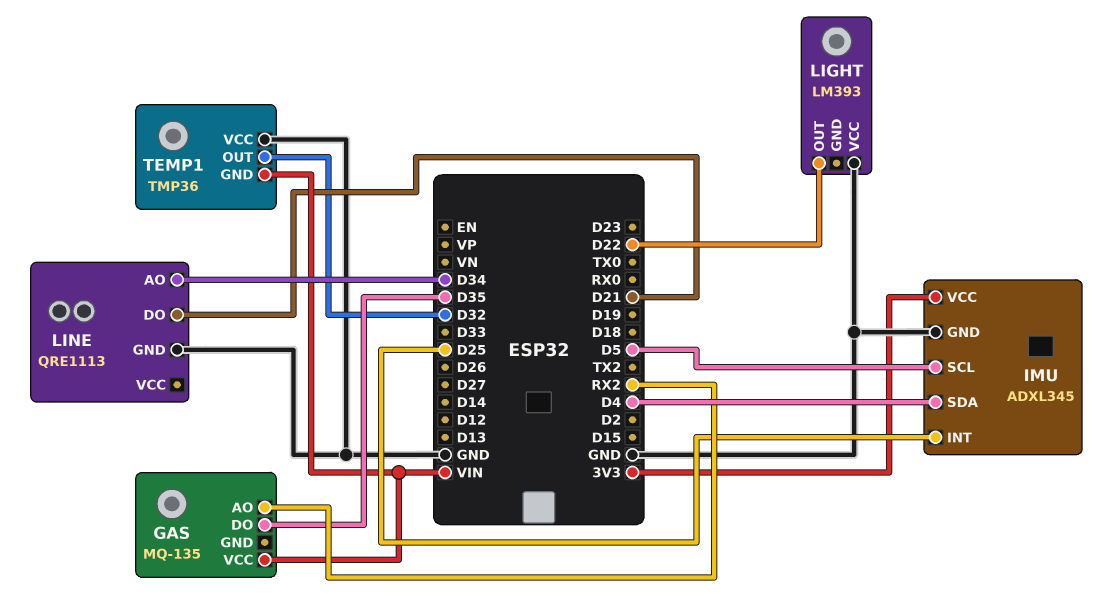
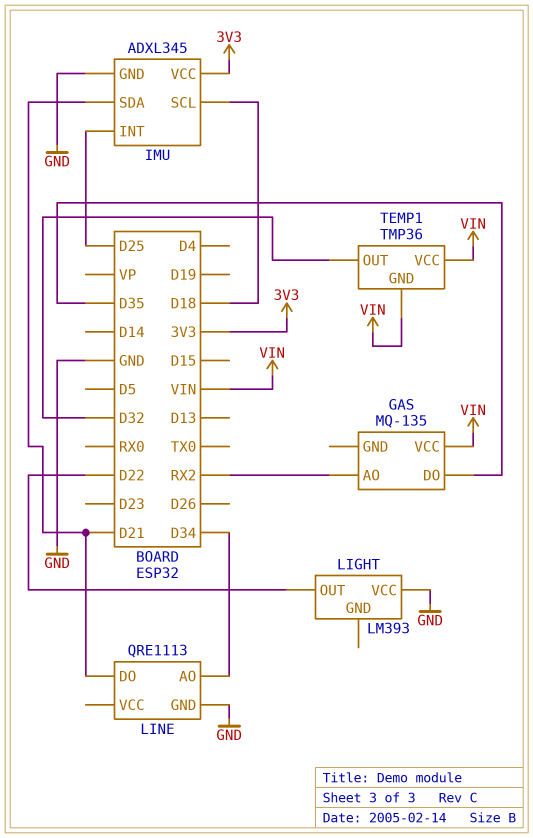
IMU pin SCL: D5 -> D18
IMU pin SDA: D4 -> D21
TEMP1 pin VCC: GND -> VIN

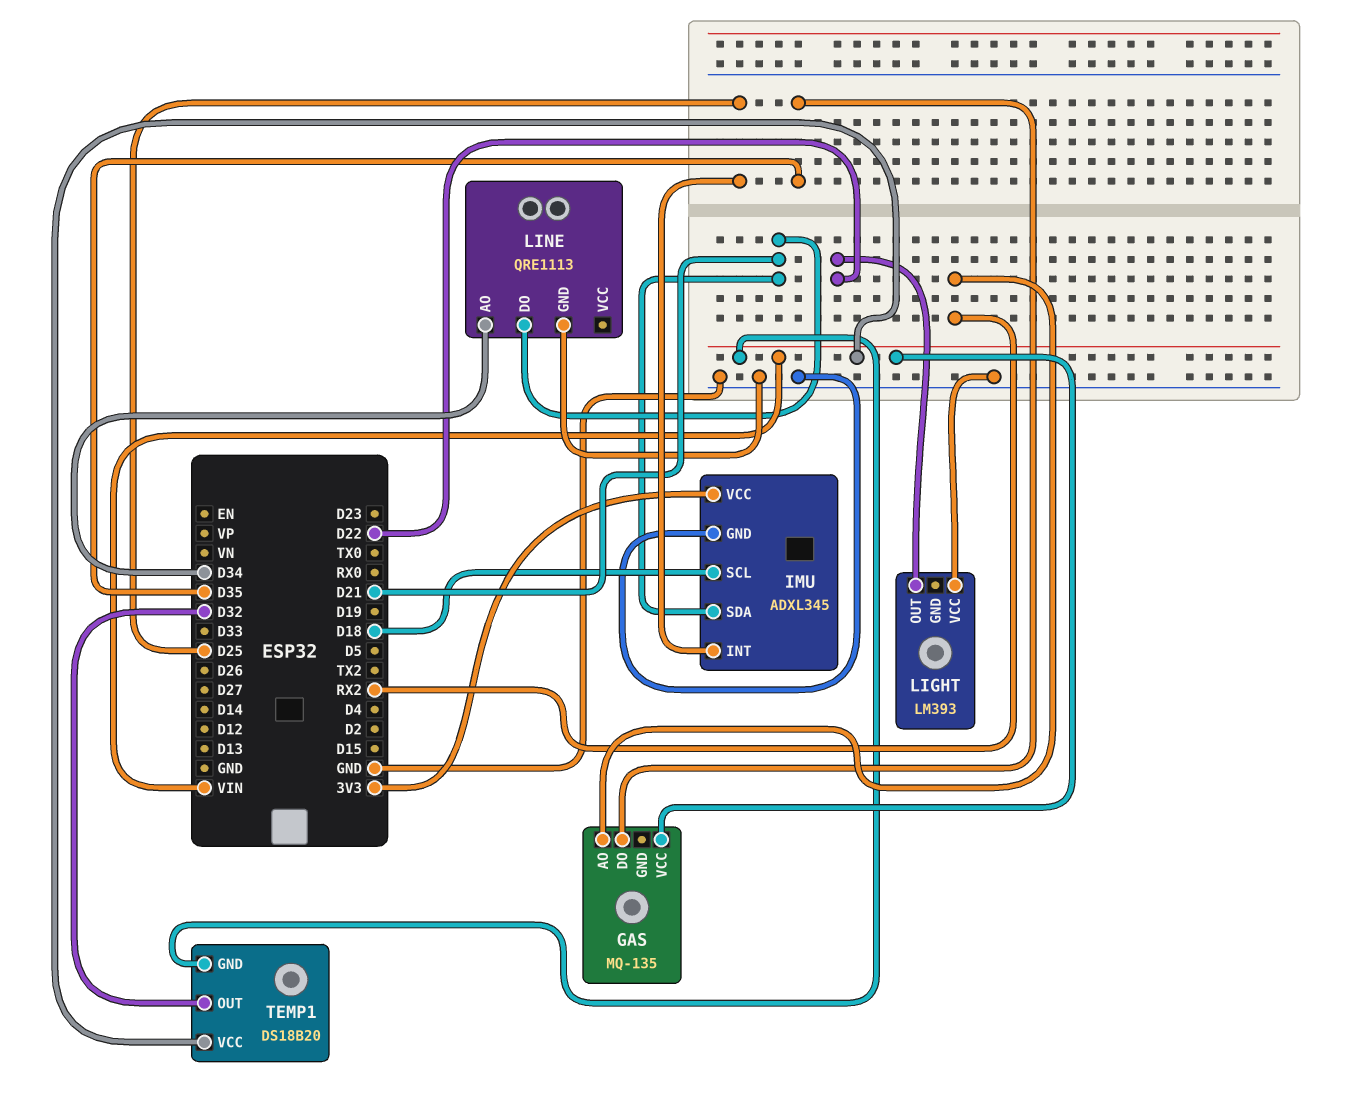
TEMP1: TMP36 -> DS18B20

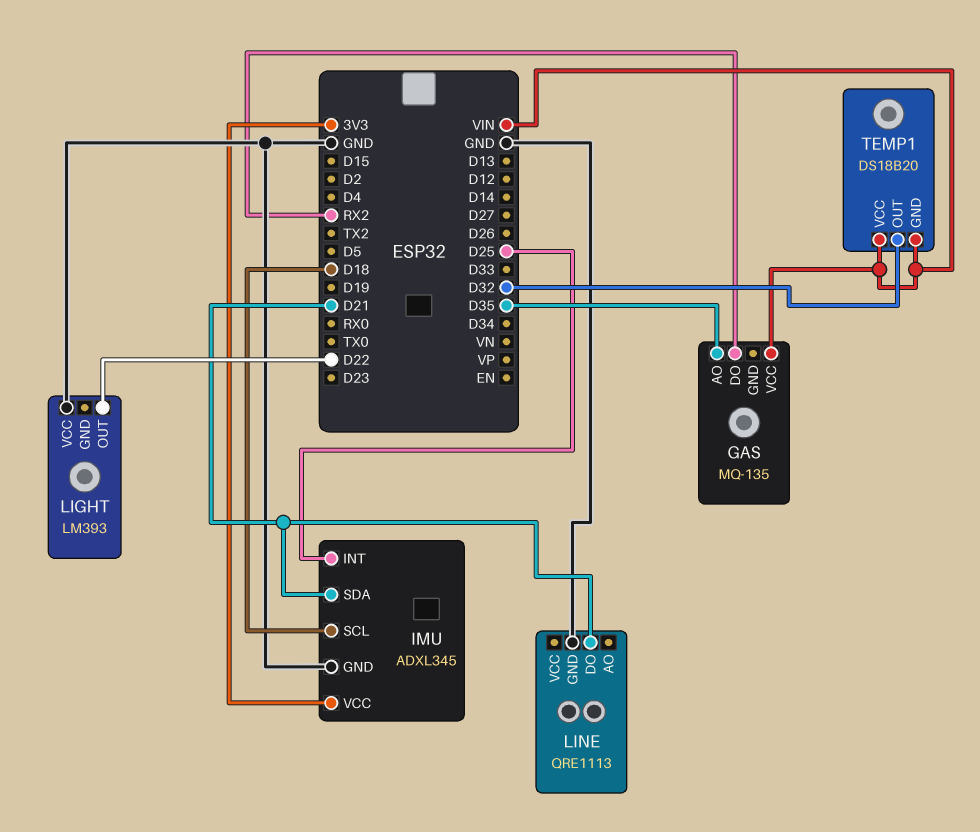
GAS pin AO: RX2 -> D35
GAS pin DO: D35 -> RX2
LINE pin AO: D34 -> none

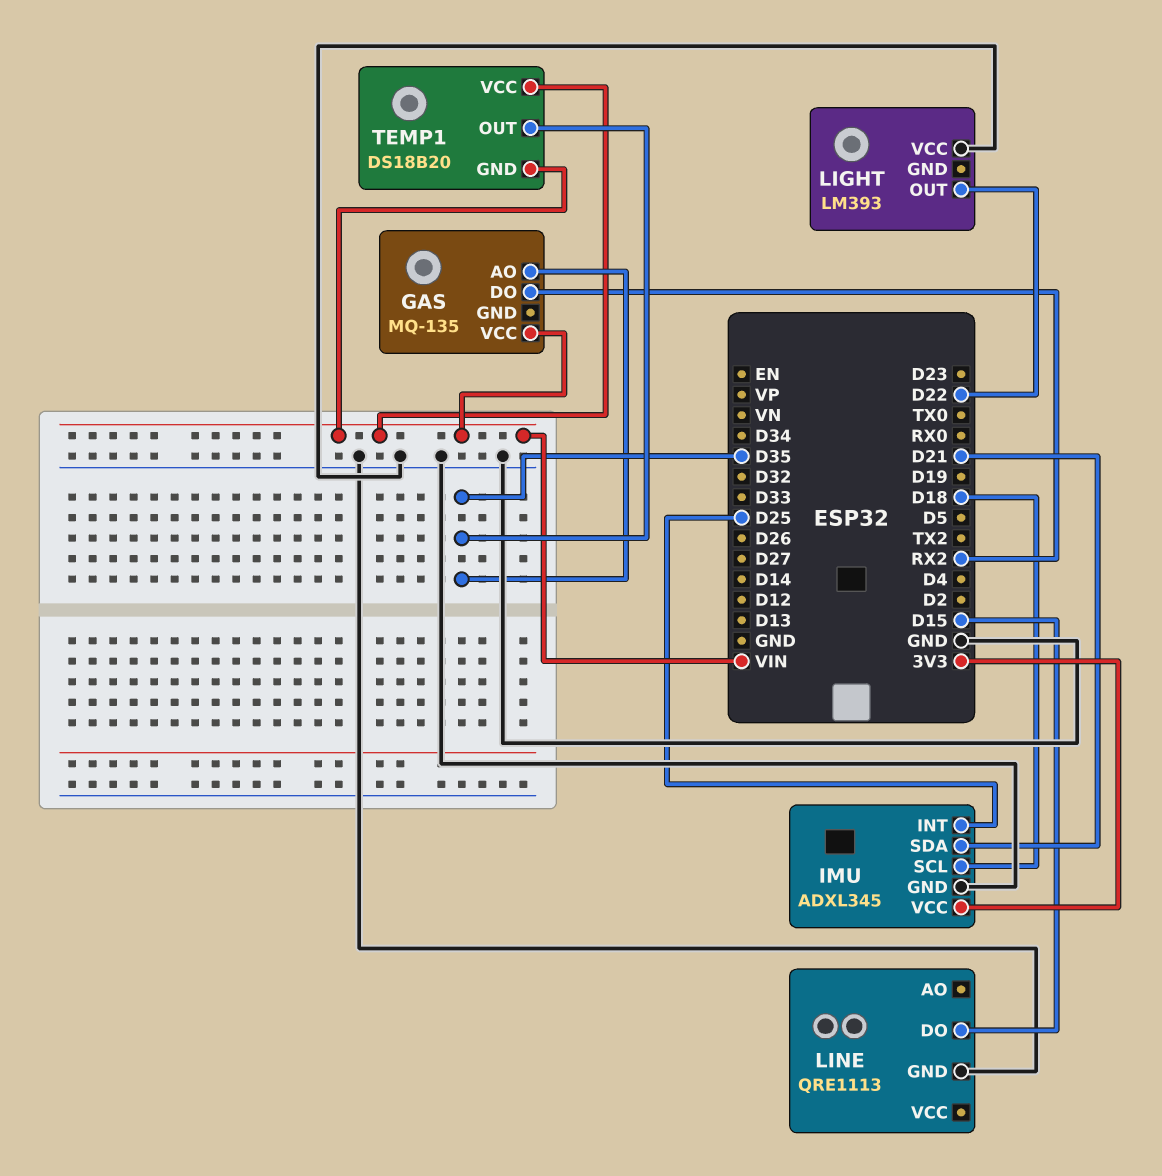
LINE pin DO: D21 -> D15
TEMP1 pin OUT: D32 -> D35

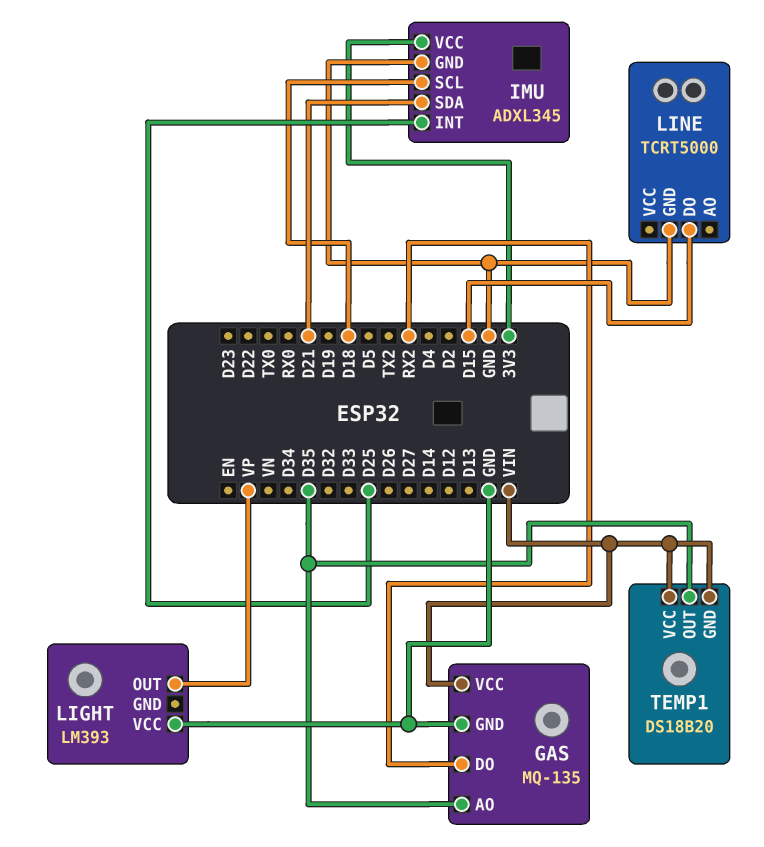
GAS pin GND: none -> GND
LIGHT pin OUT: D22 -> VP
LINE: QRE1113 -> TCRT5000

